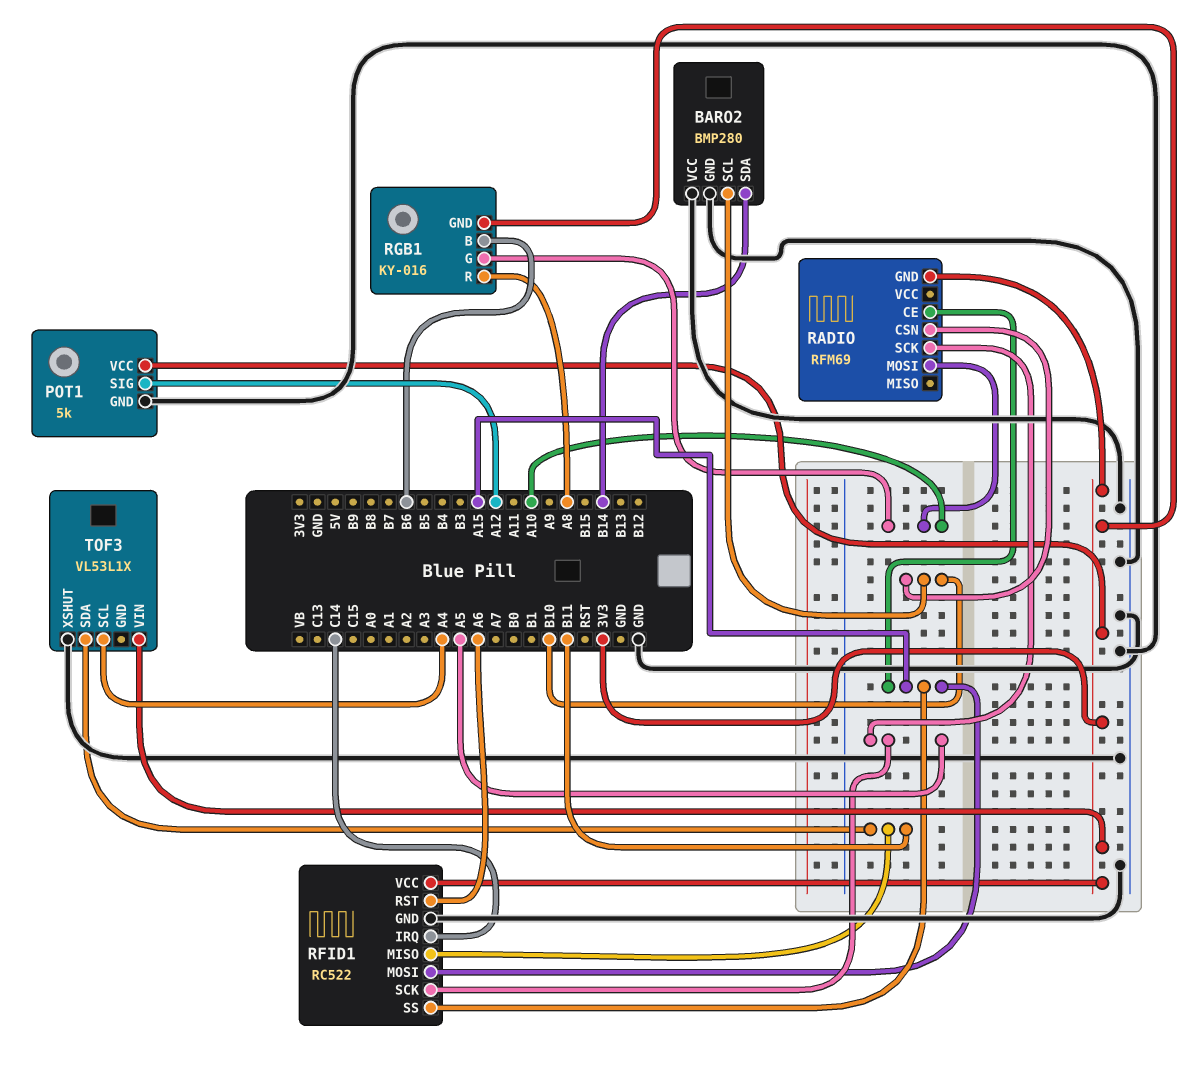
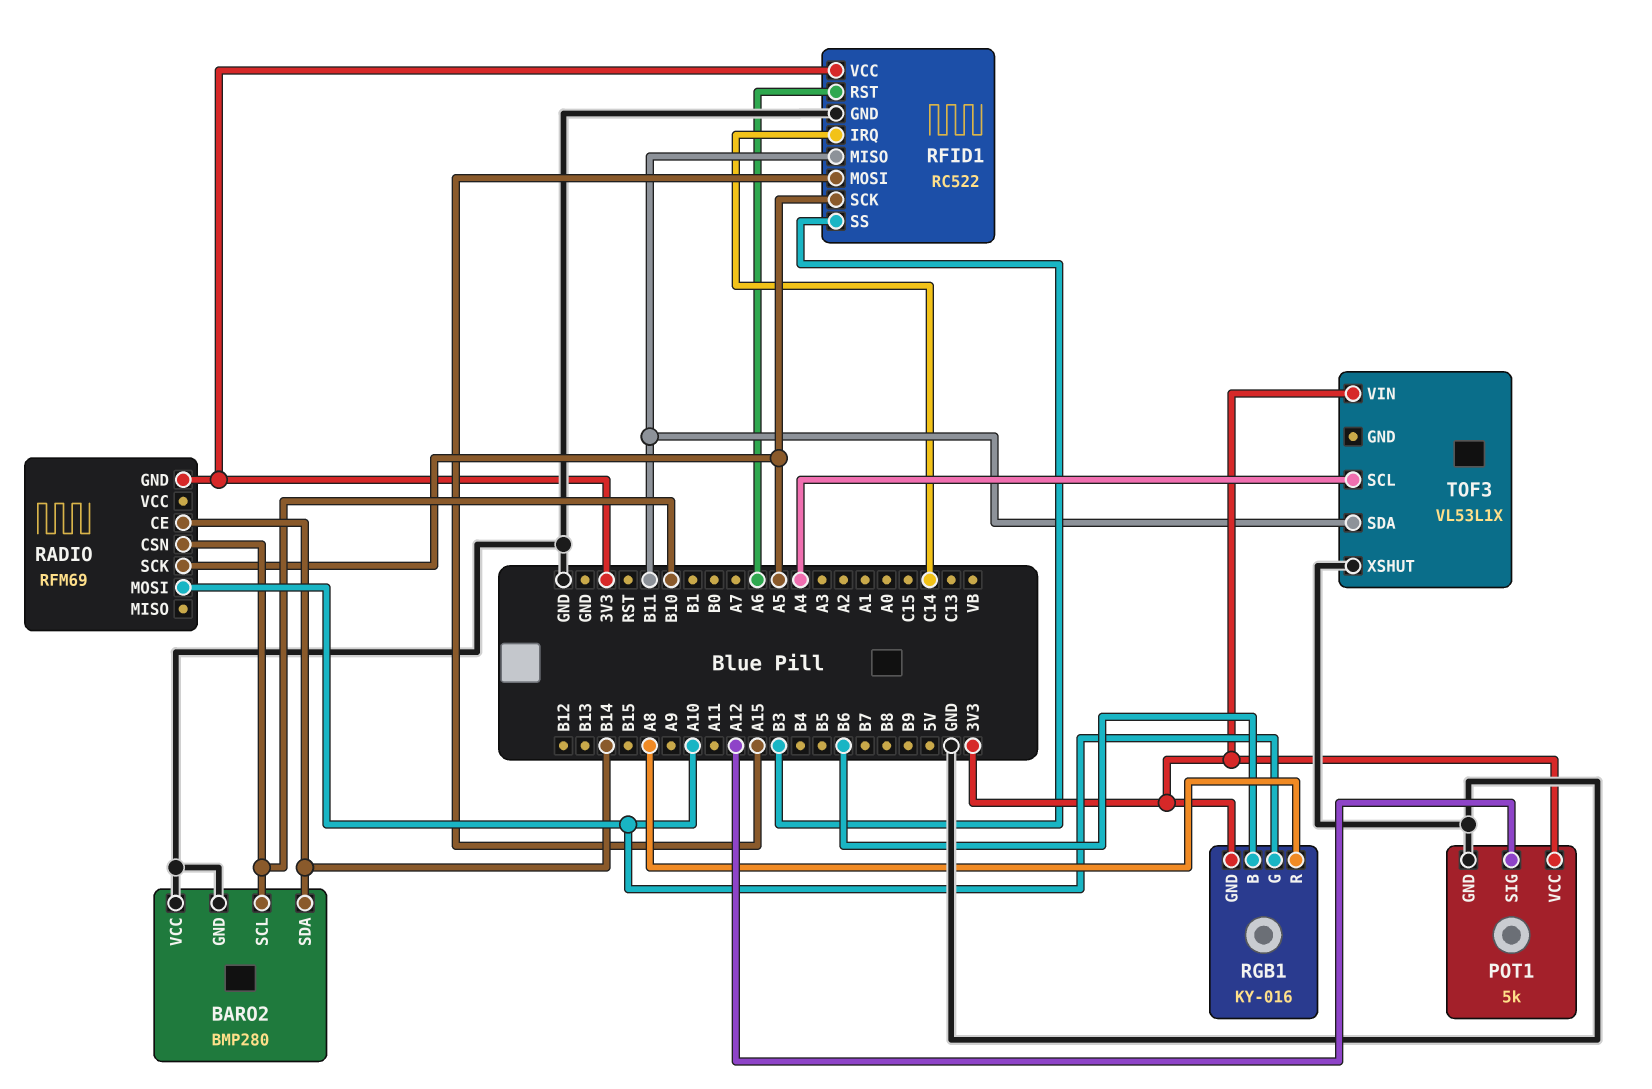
RADIO pin CE: A15 -> B14
RFID1 pin SS: A15 -> B3

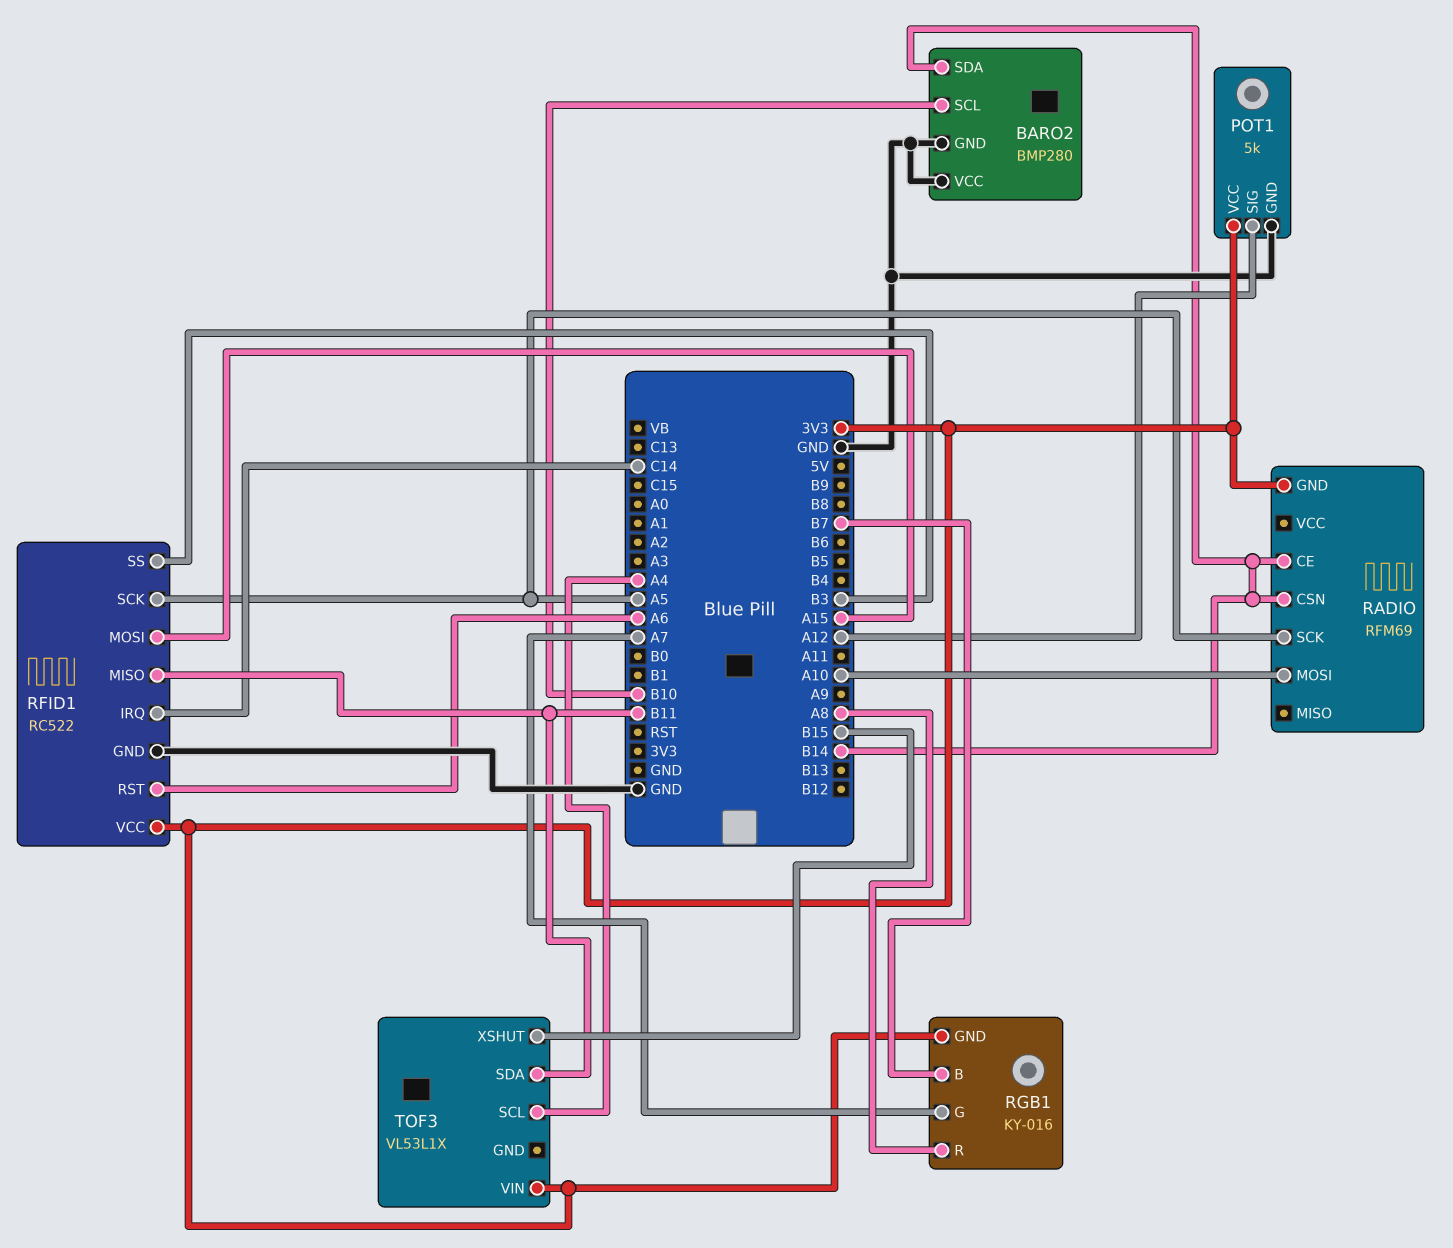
RADIO pin CSN: B10 -> B14
RGB1 pin B: B6 -> B7
RGB1 pin G: A10 -> A7
TOF3 pin XSHUT: GND -> B15

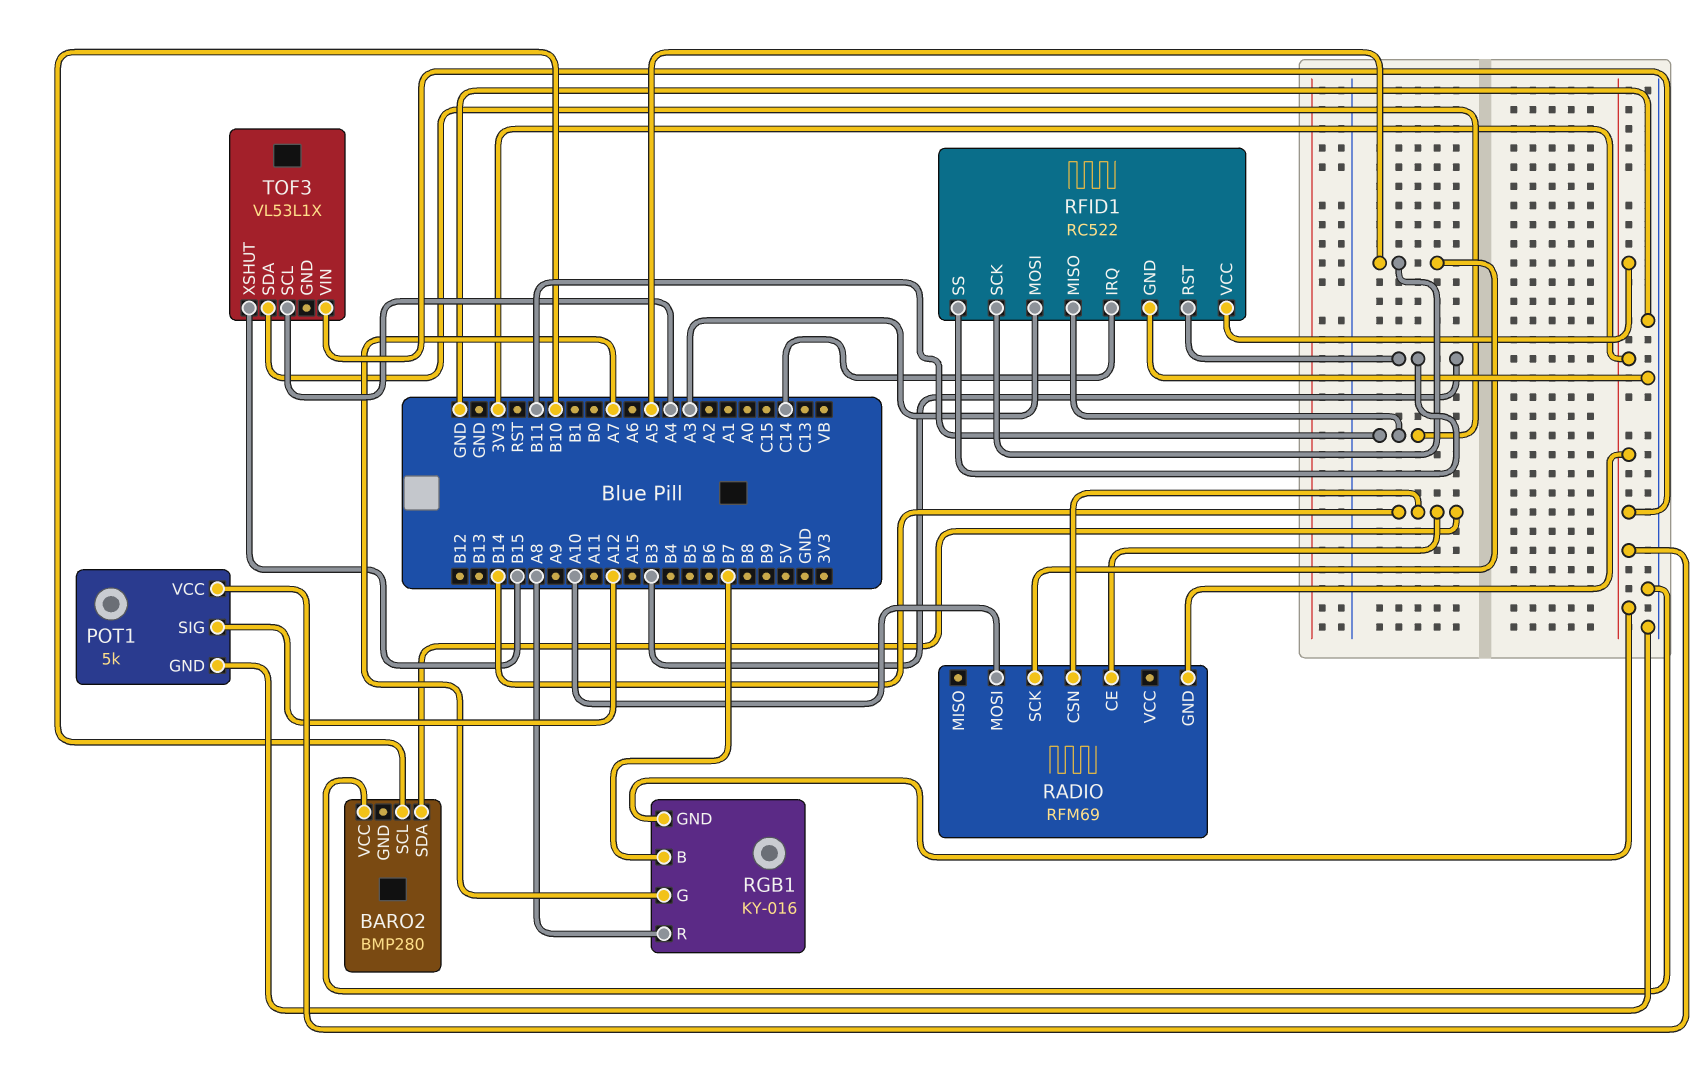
BARO2 pin GND: GND -> none
RFID1 pin MOSI: A15 -> A3
RFID1 pin RST: A6 -> B3

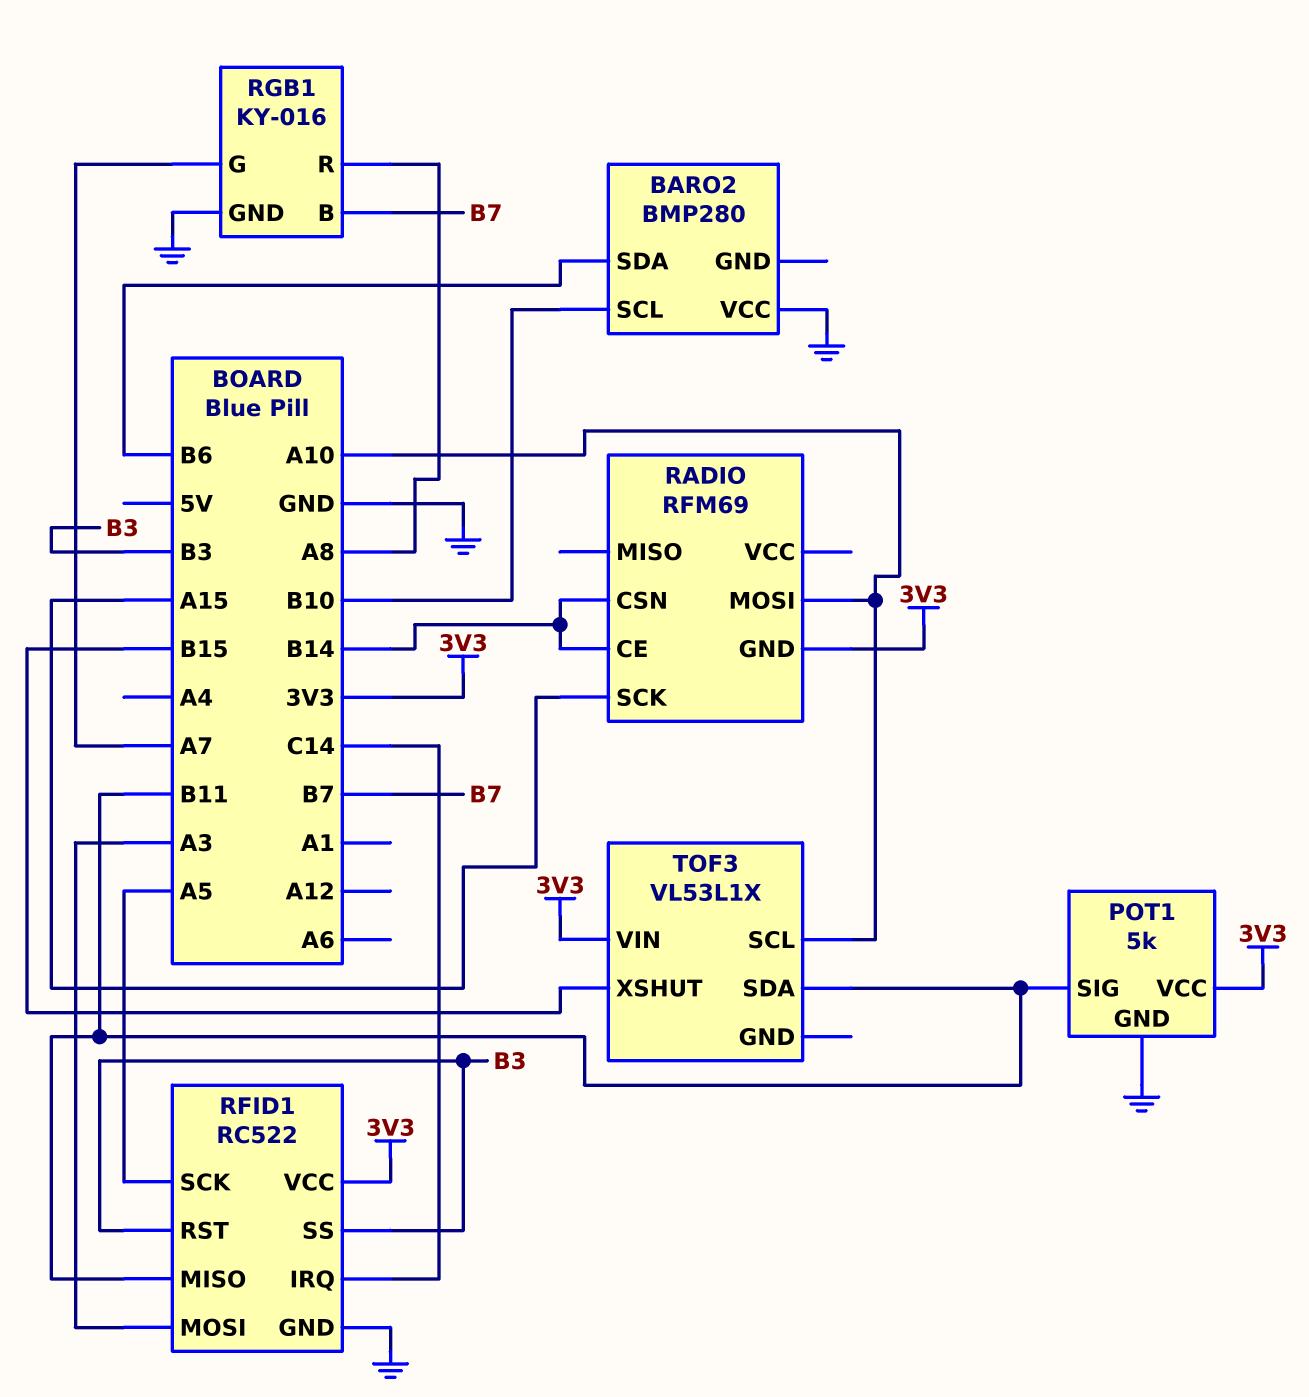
BARO2 pin SDA: B14 -> B6
POT1 pin SIG: A12 -> B11
RADIO pin SCK: A5 -> A15
RGB1 pin GND: 3V3 -> GND
TOF3 pin SCL: A4 -> A10

